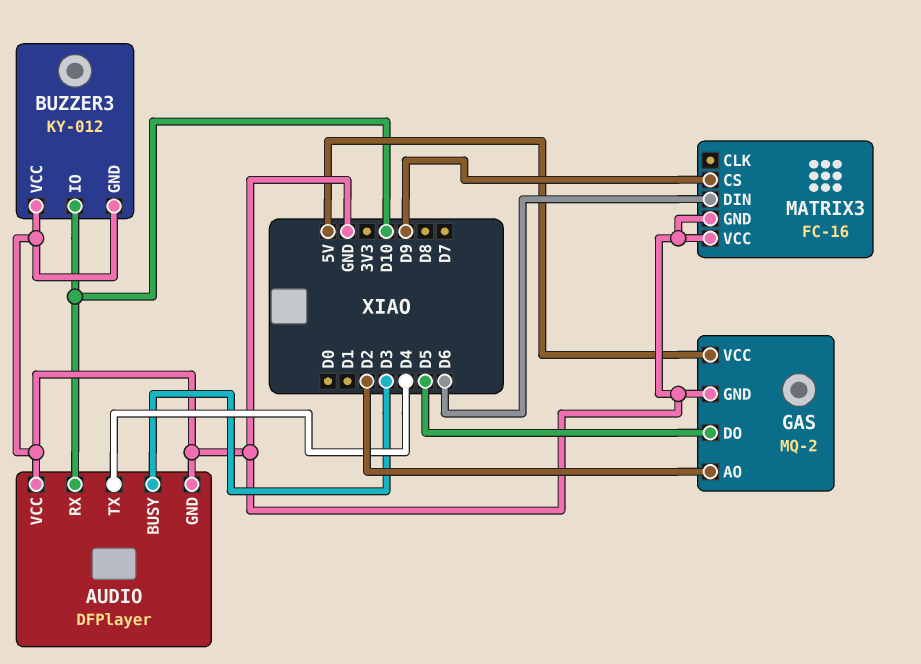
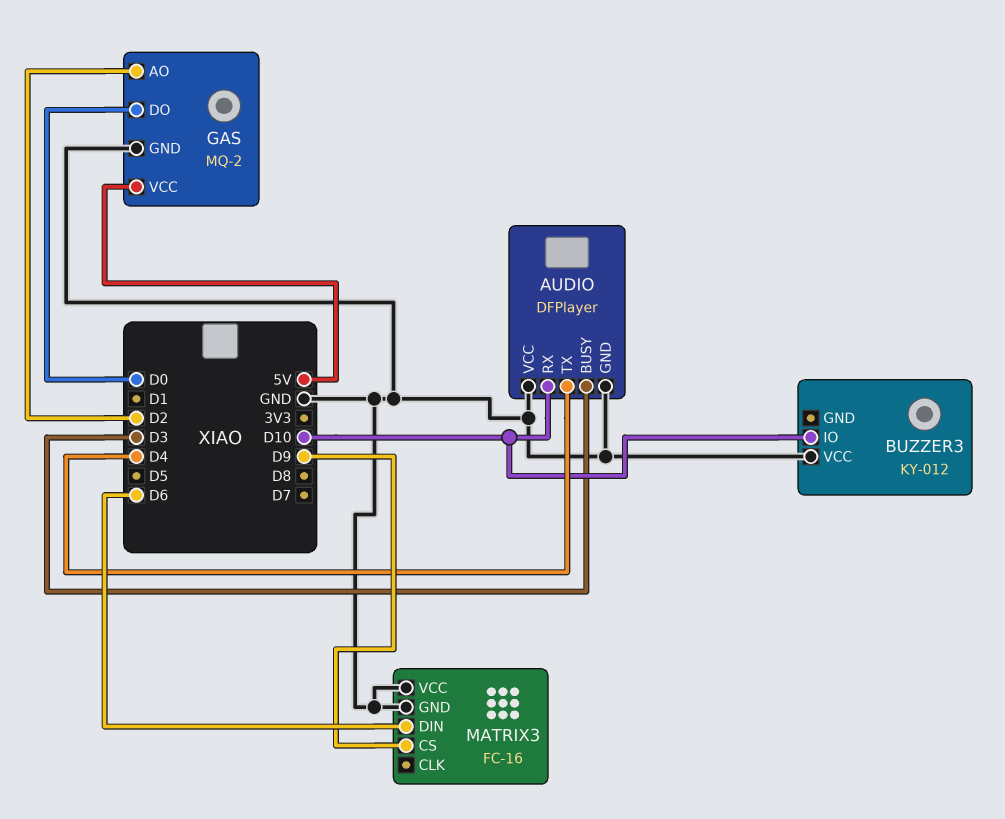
BUZZER3 pin GND: GND -> none
GAS pin DO: D5 -> D0

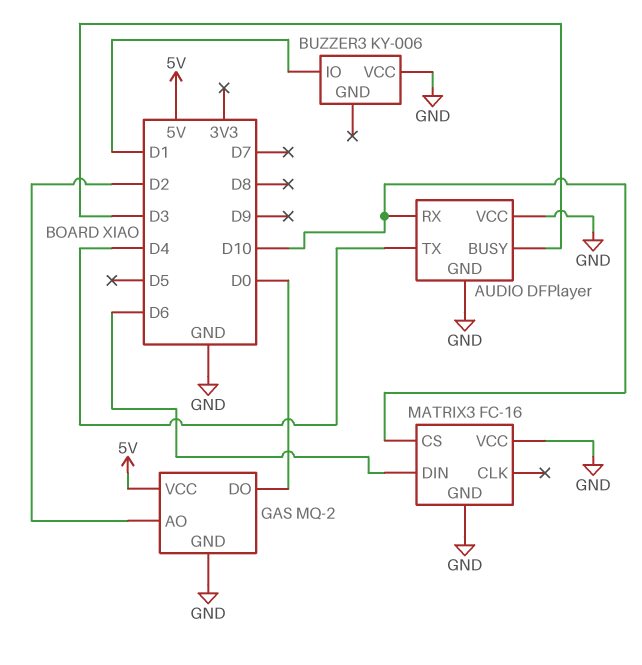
BUZZER3: KY-012 -> KY-006
BUZZER3 pin IO: D10 -> D1
MATRIX3 pin CS: D9 -> D10

